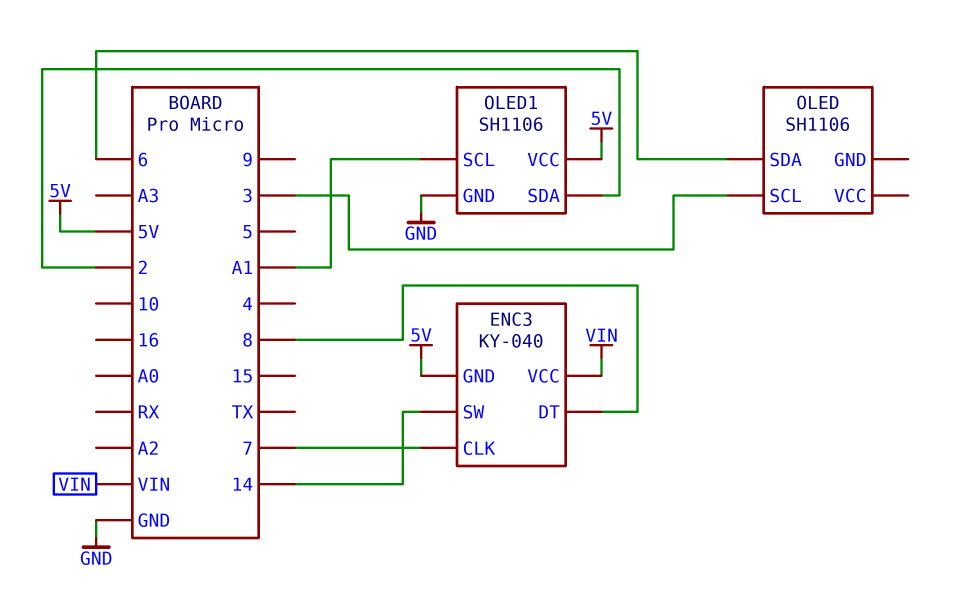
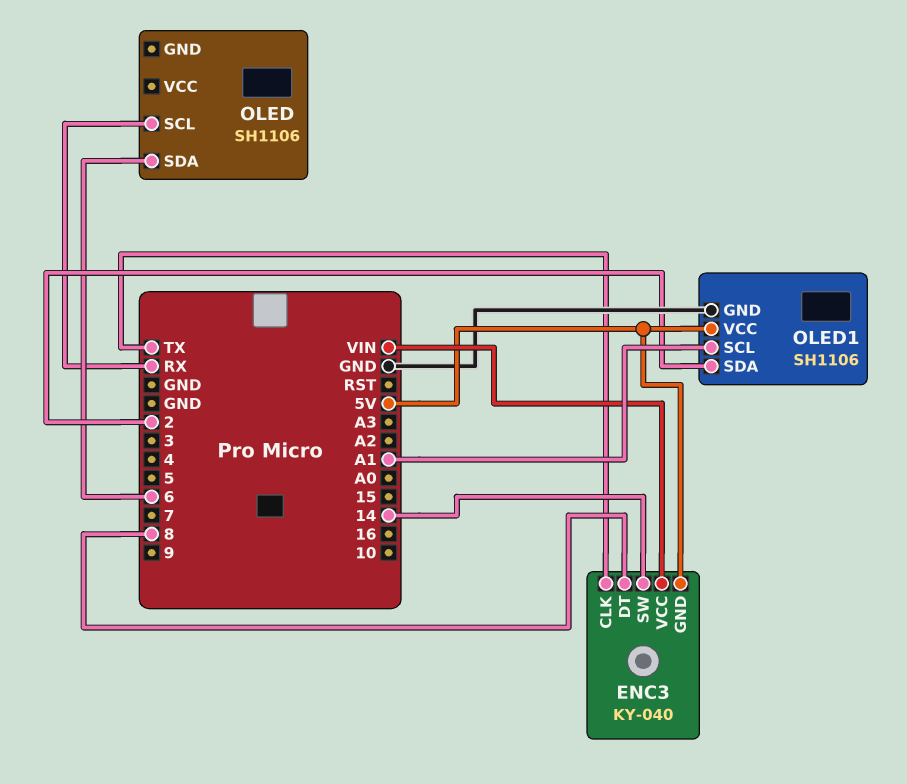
ENC3 pin CLK: 7 -> TX
OLED pin SCL: 3 -> RX

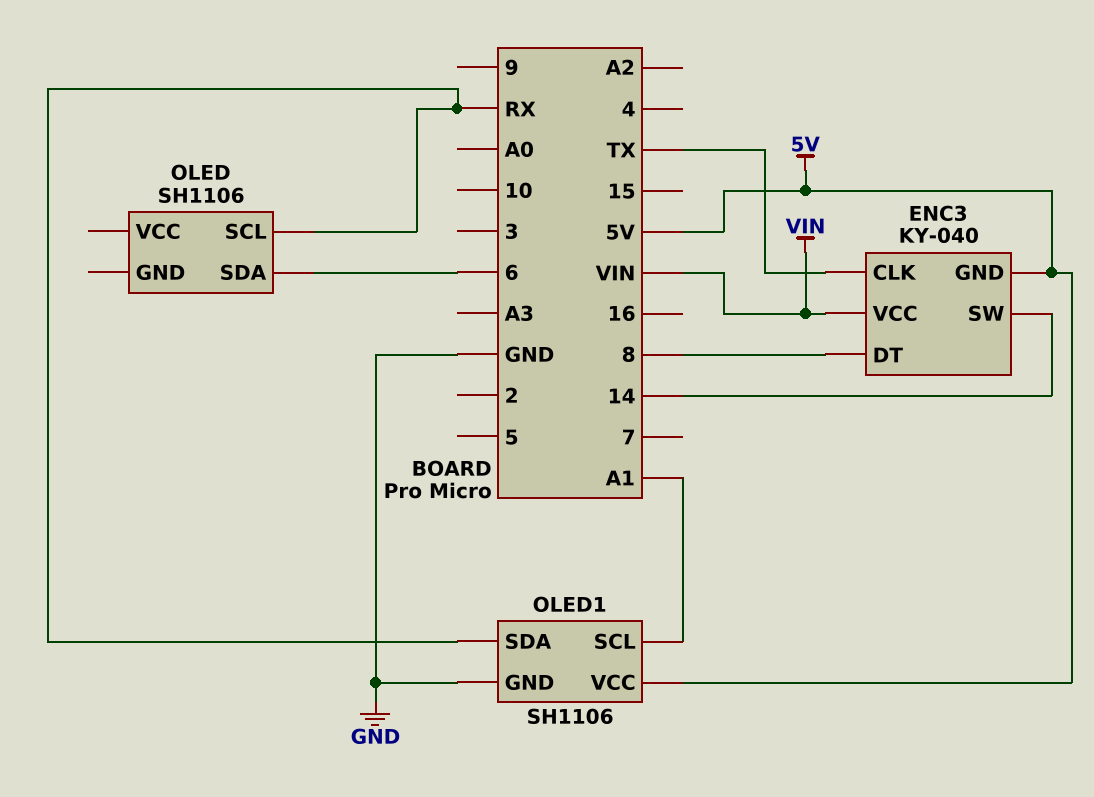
OLED1 pin SDA: 2 -> RX

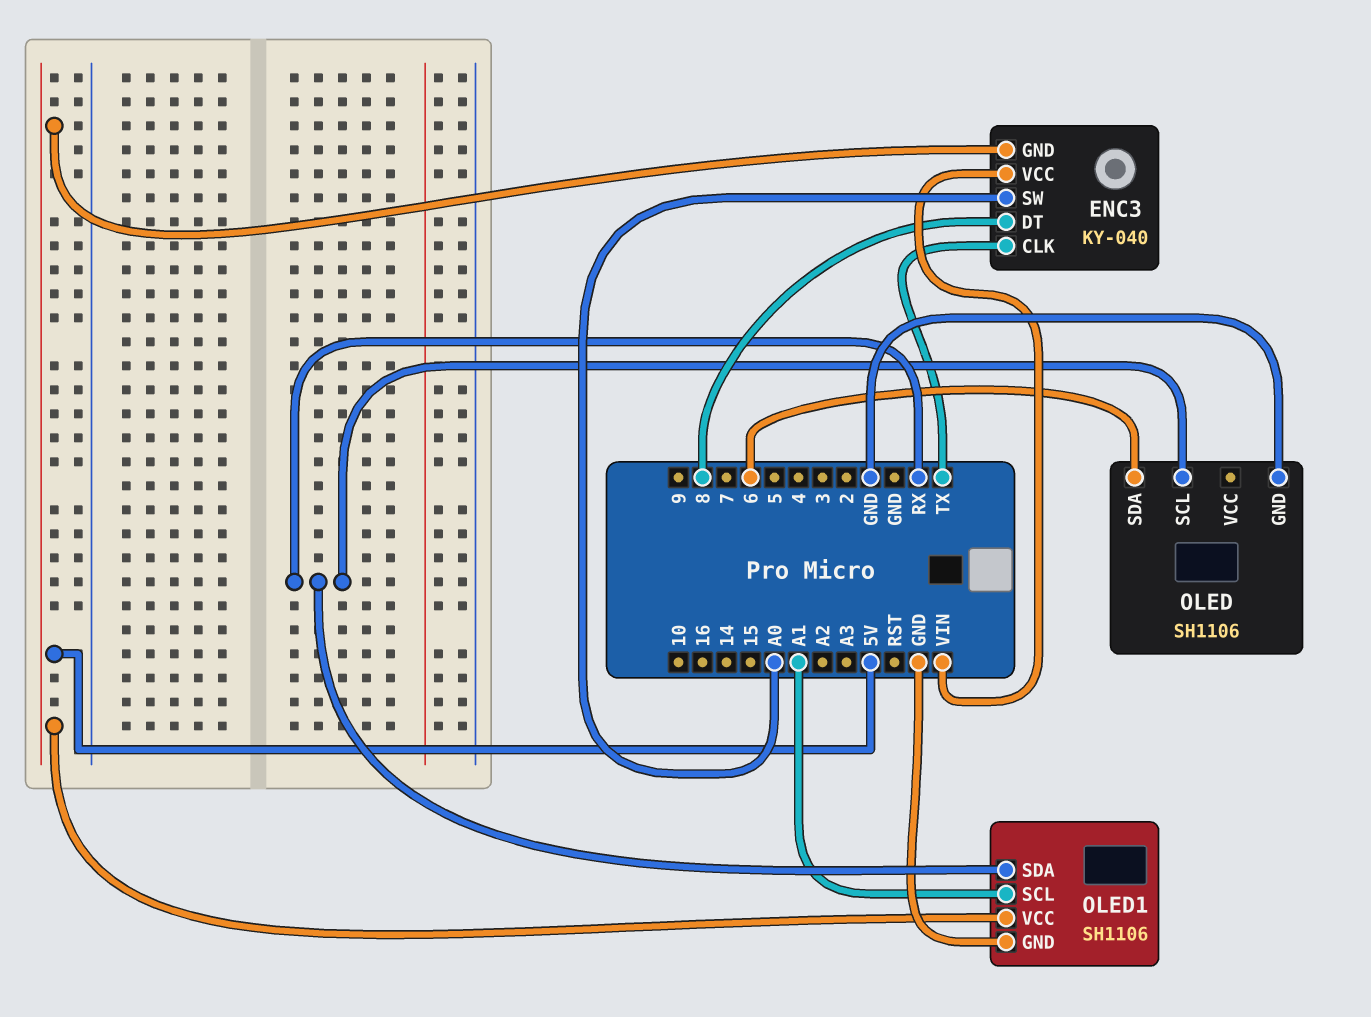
ENC3 pin SW: 14 -> A0
OLED pin GND: none -> GND

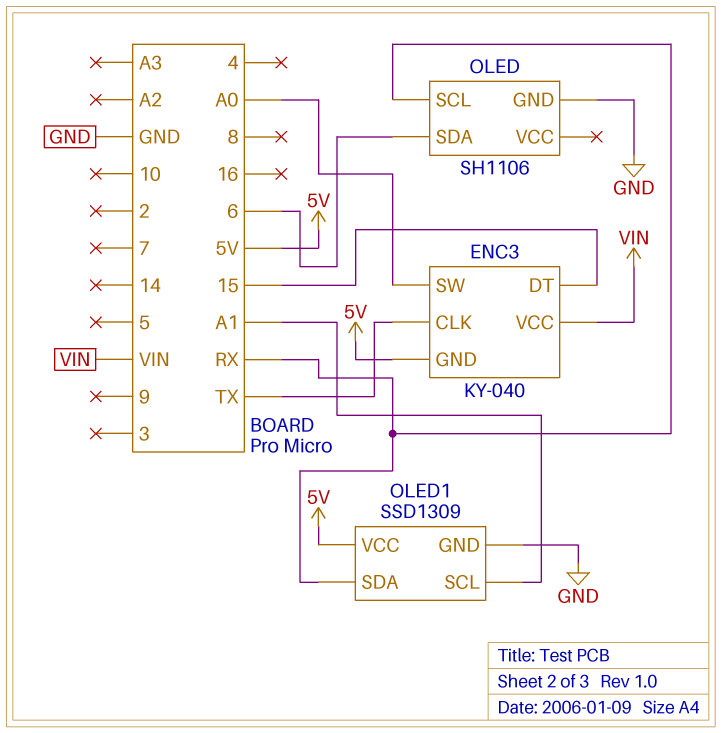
ENC3 pin DT: 8 -> 15
OLED1: SH1106 -> SSD1309

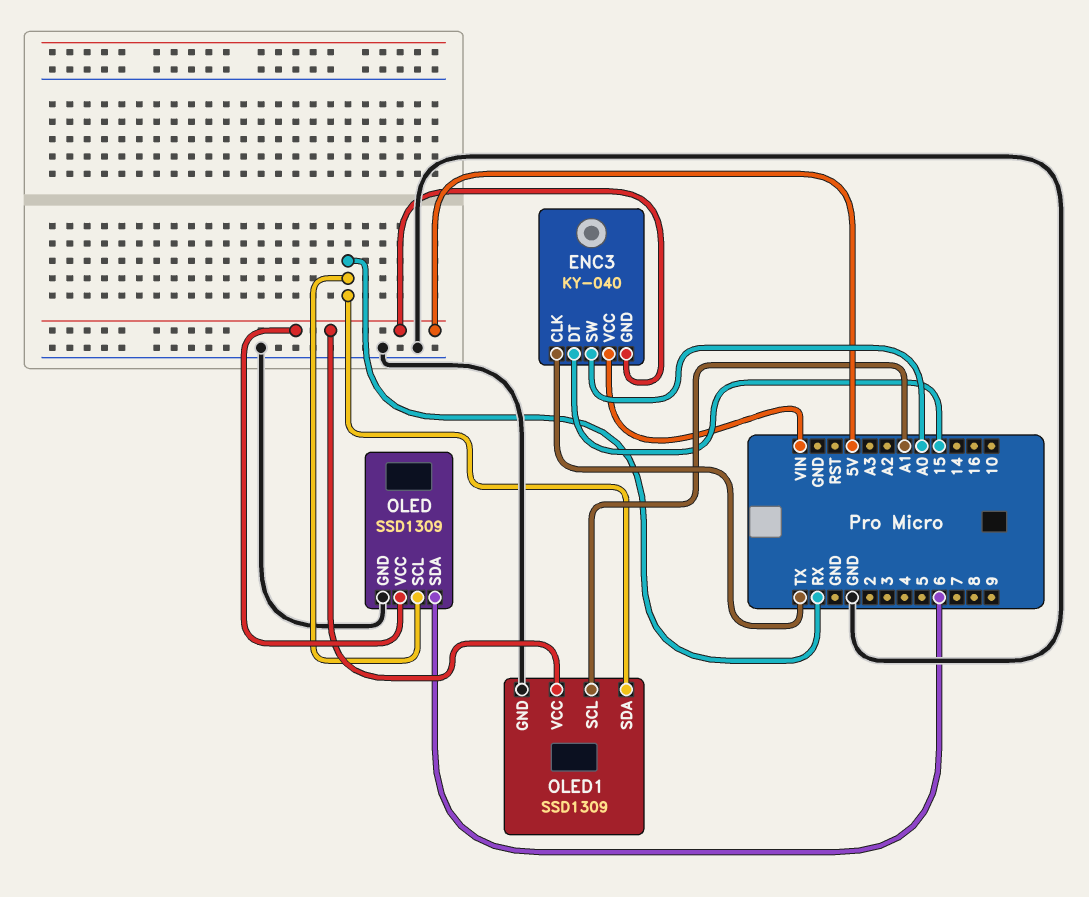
OLED: SH1106 -> SSD1309
OLED pin VCC: none -> 5V

